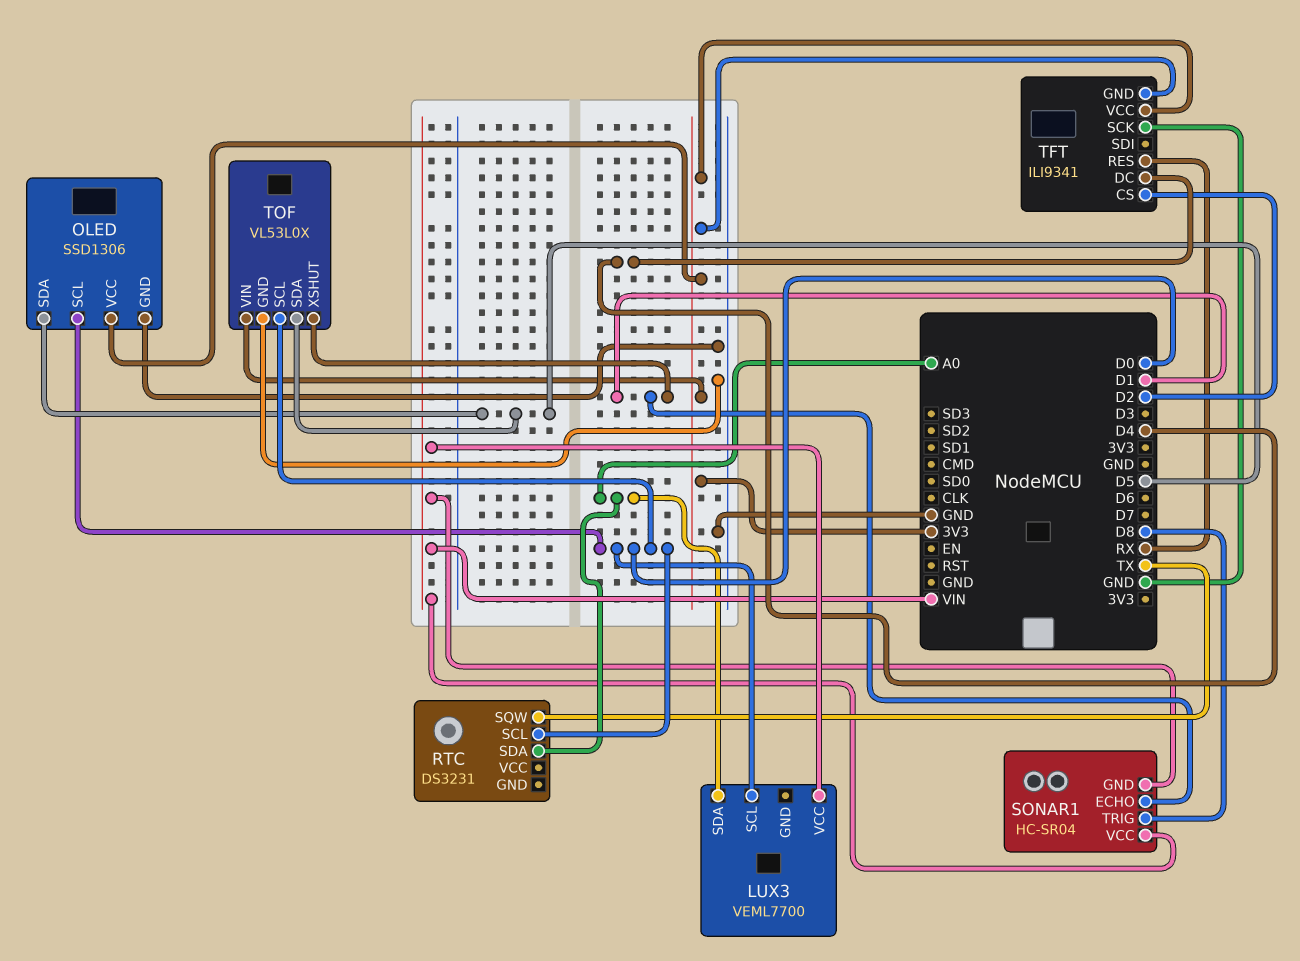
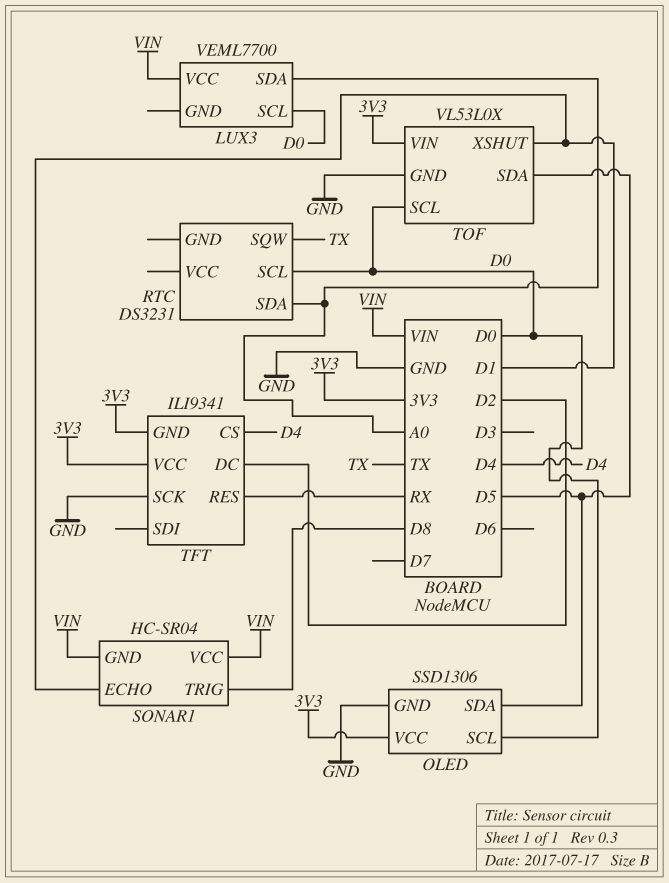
TFT pin CS: D2 -> D4
TFT pin DC: D4 -> D2

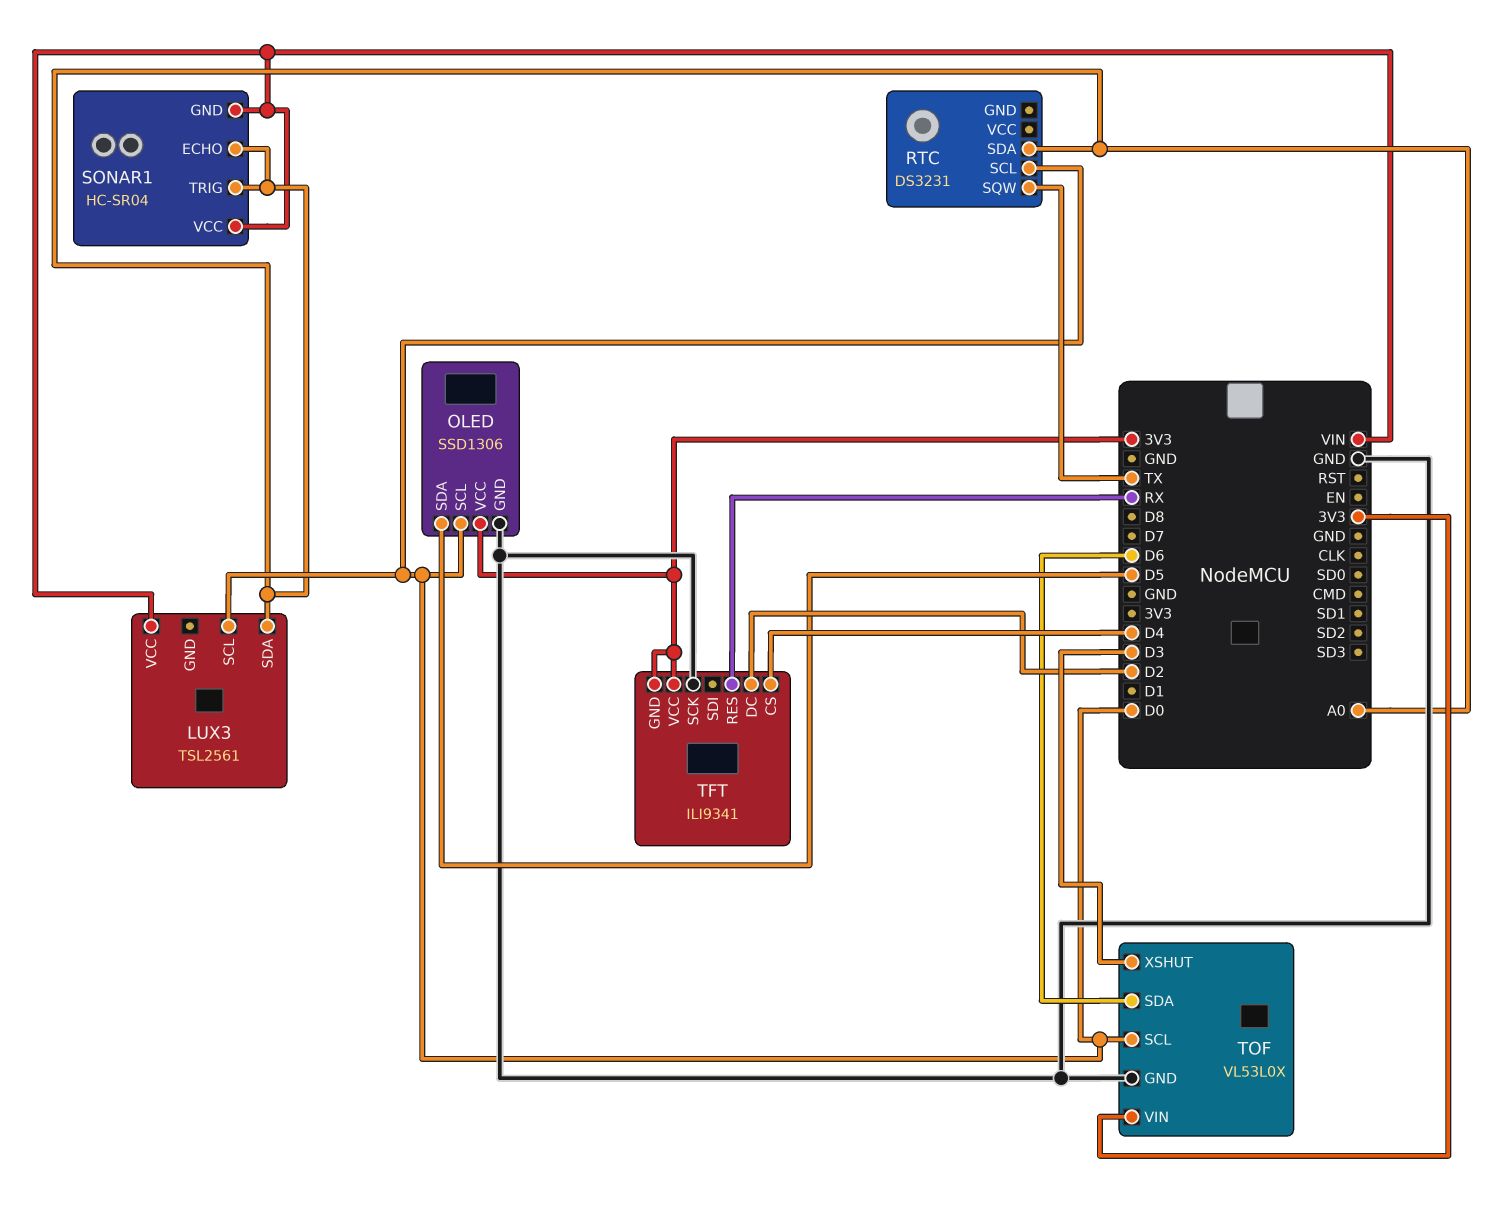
LUX3: VEML7700 -> TSL2561
SONAR1 pin ECHO: D1 -> A0
SONAR1 pin TRIG: D8 -> A0
TOF pin SDA: D5 -> D6
TOF pin XSHUT: D1 -> D3

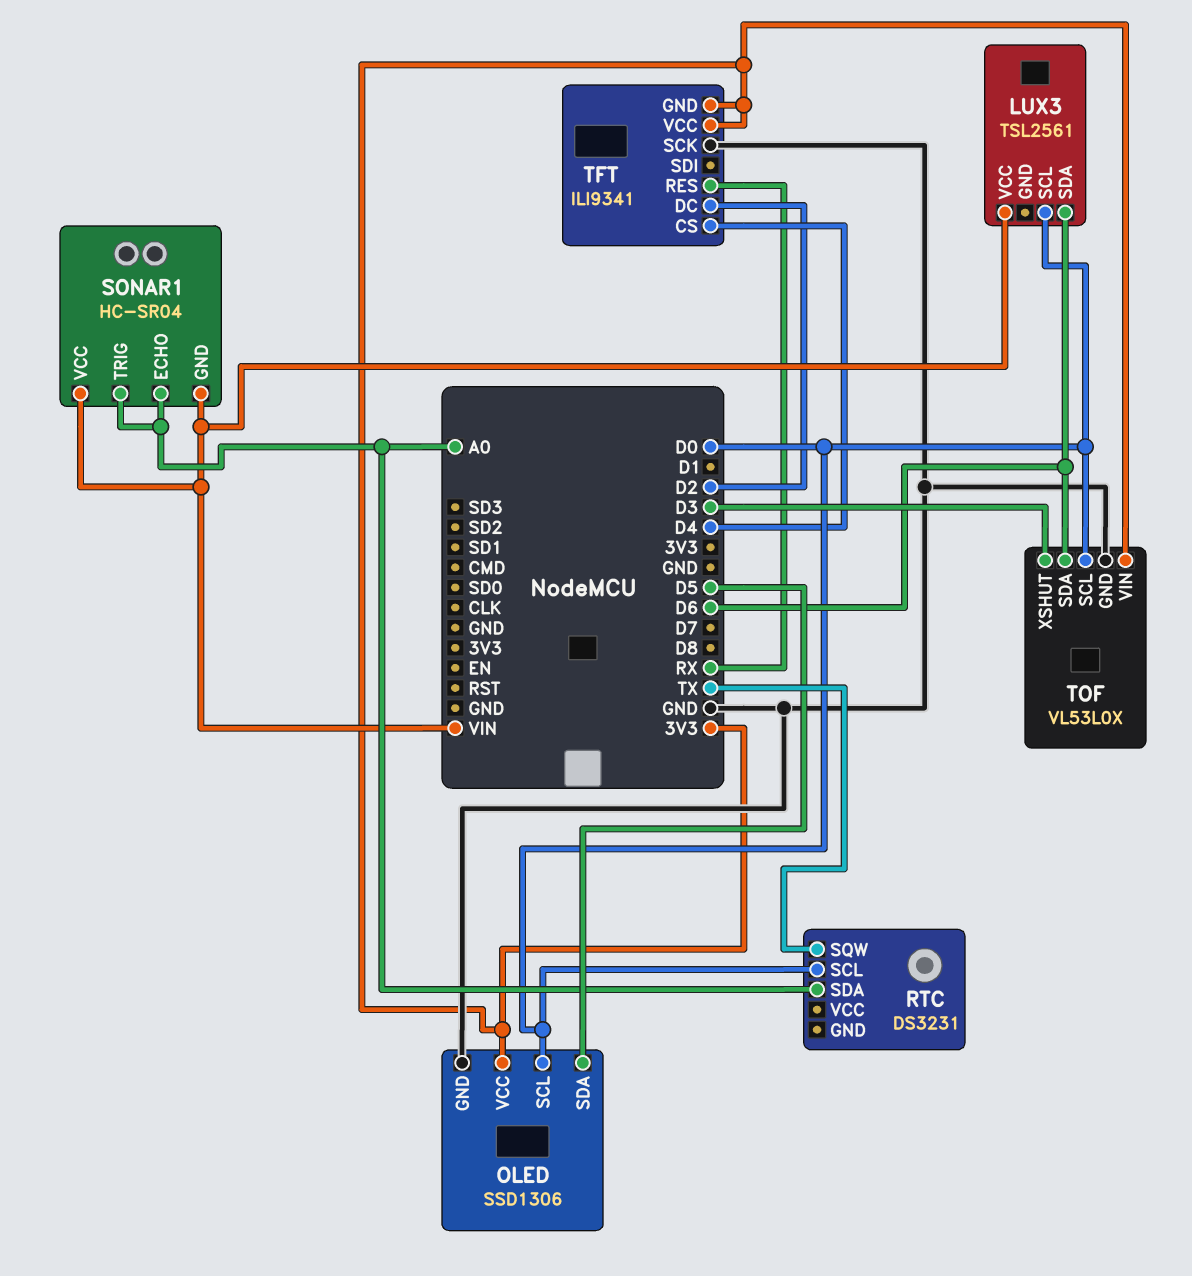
LUX3 pin SDA: A0 -> D6

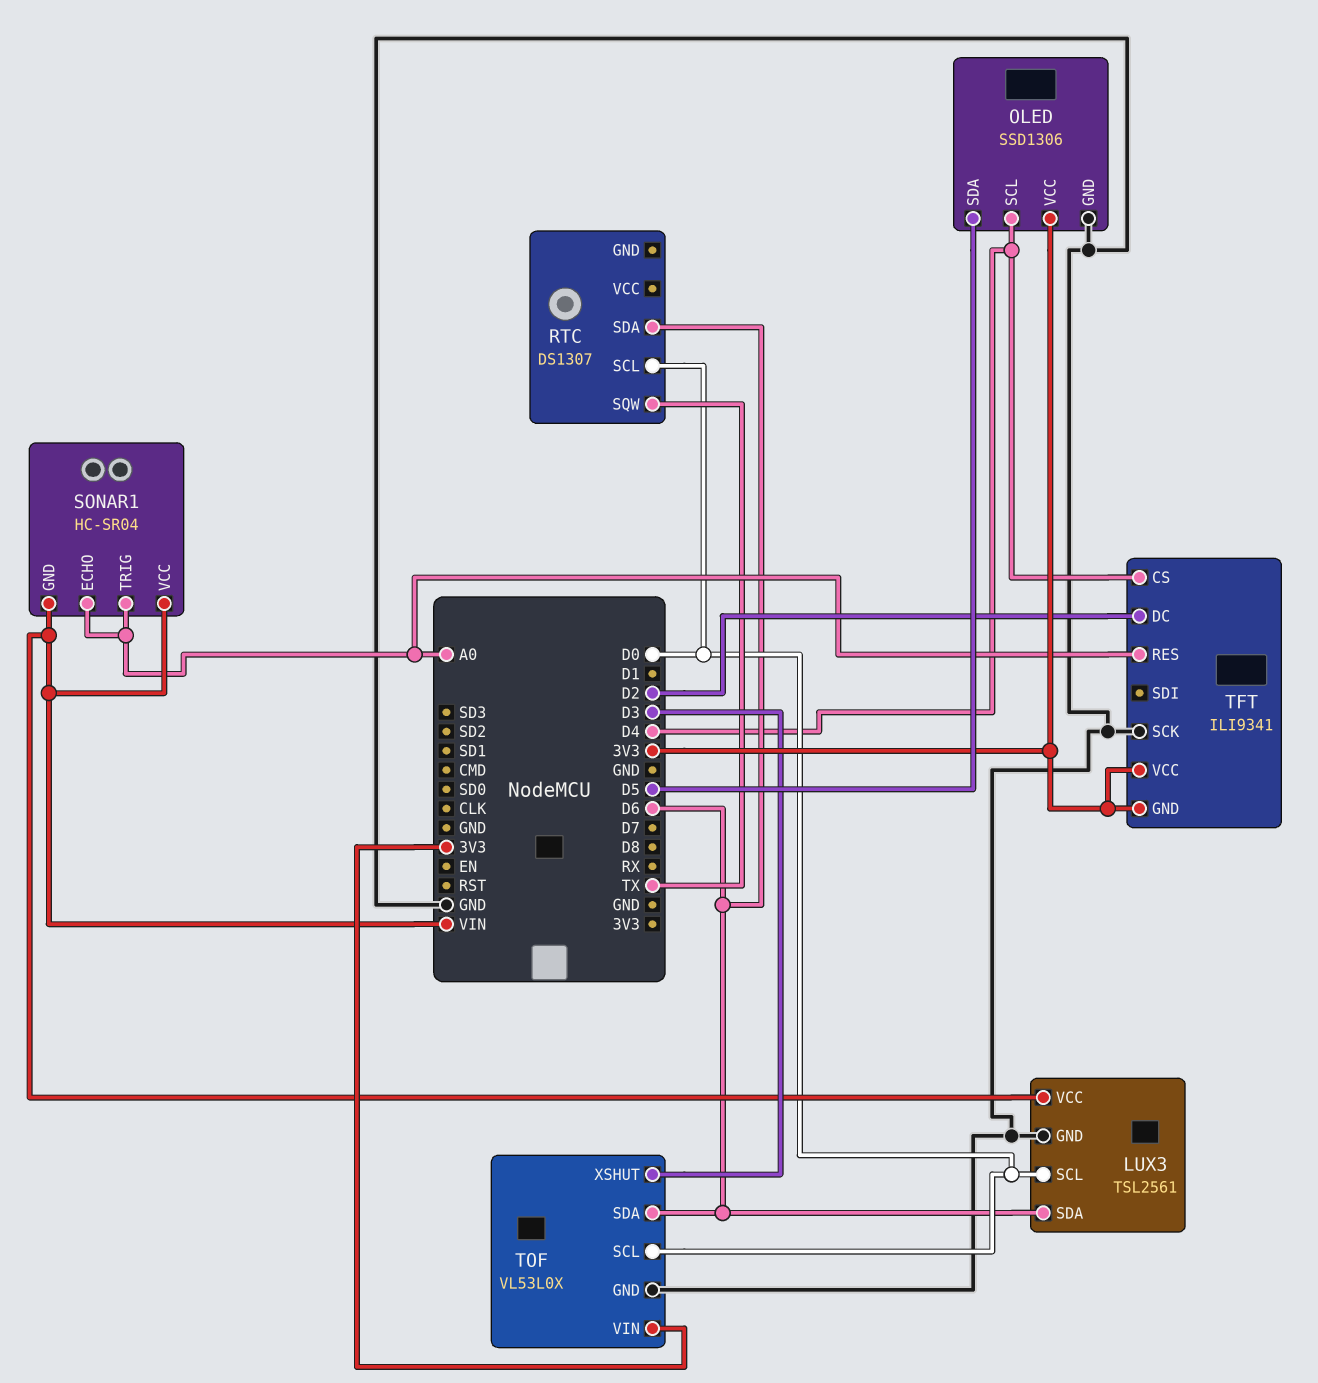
LUX3 pin GND: none -> GND
OLED pin SCL: D0 -> D4
RTC: DS3231 -> DS1307
RTC pin SDA: A0 -> D6
TFT pin RES: RX -> A0

